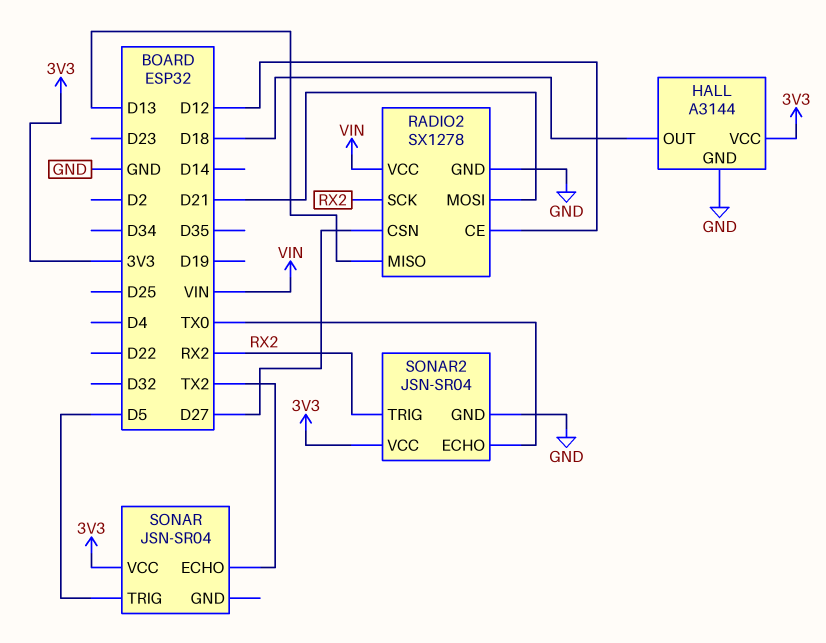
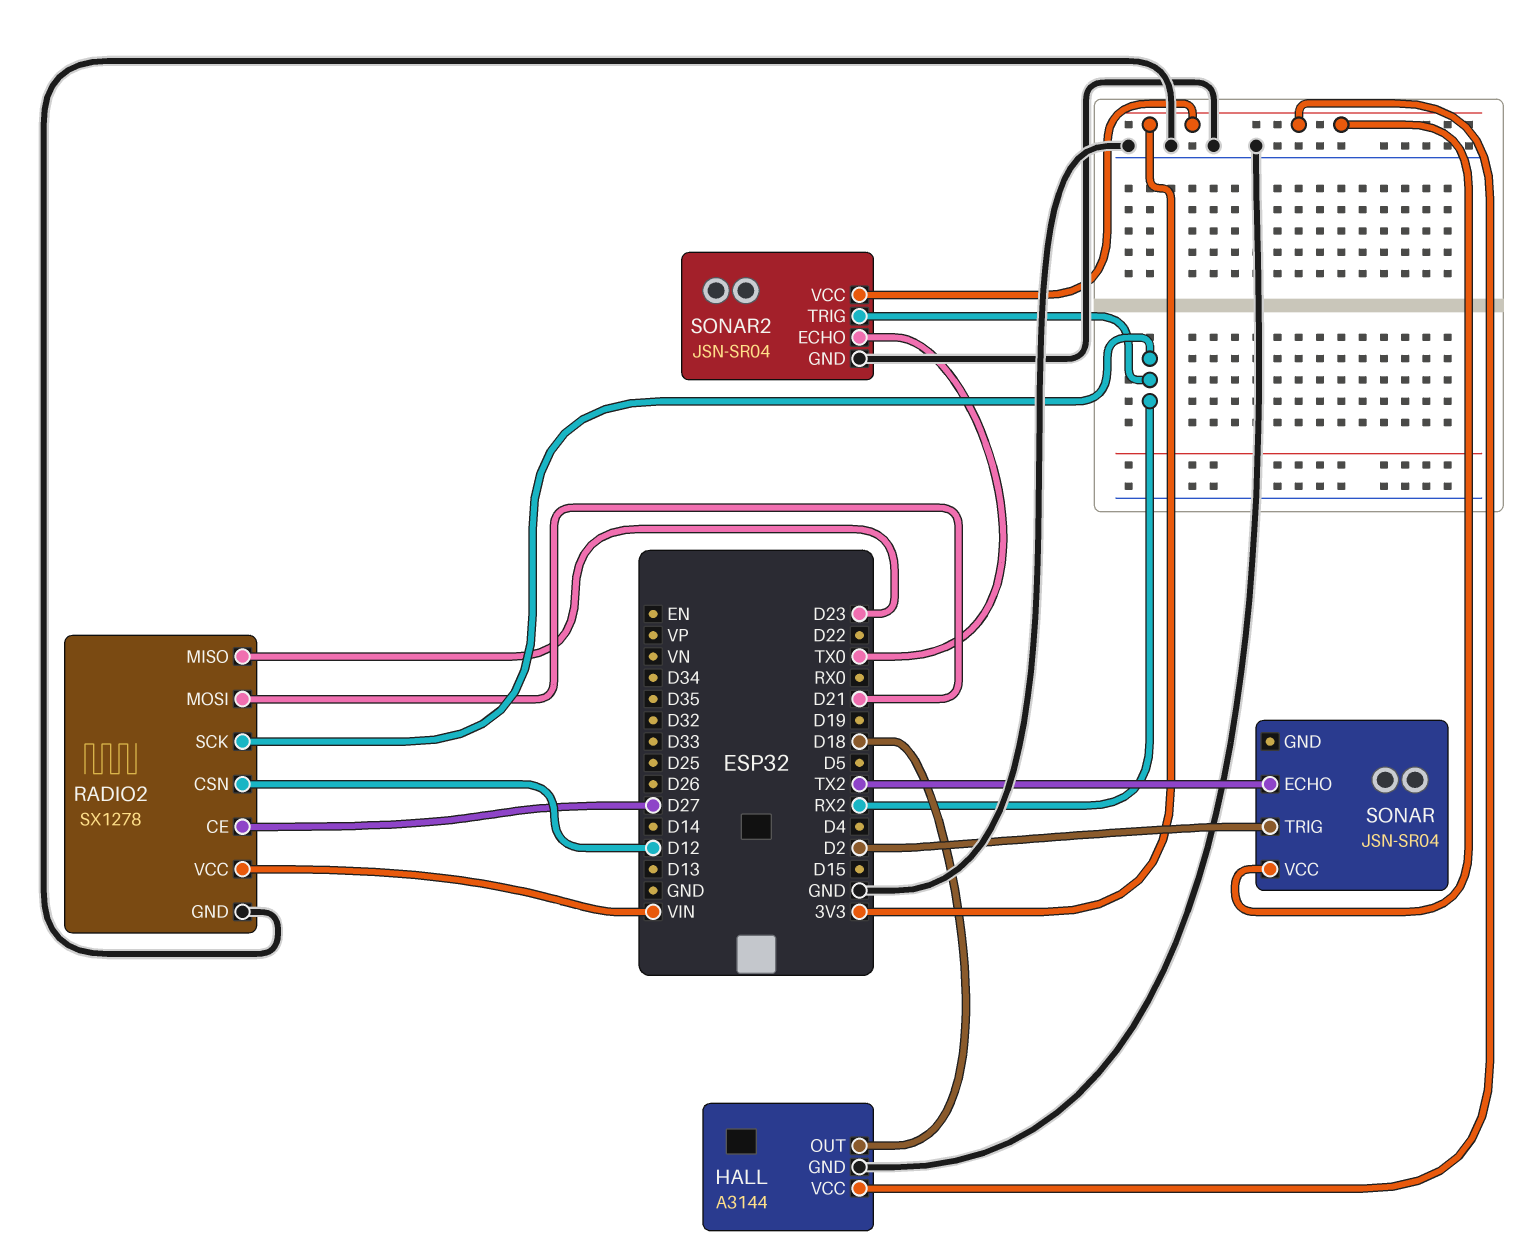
RADIO2 pin CE: D12 -> D27
RADIO2 pin CSN: D27 -> D12
RADIO2 pin MISO: D13 -> D23
SONAR pin TRIG: D5 -> D2

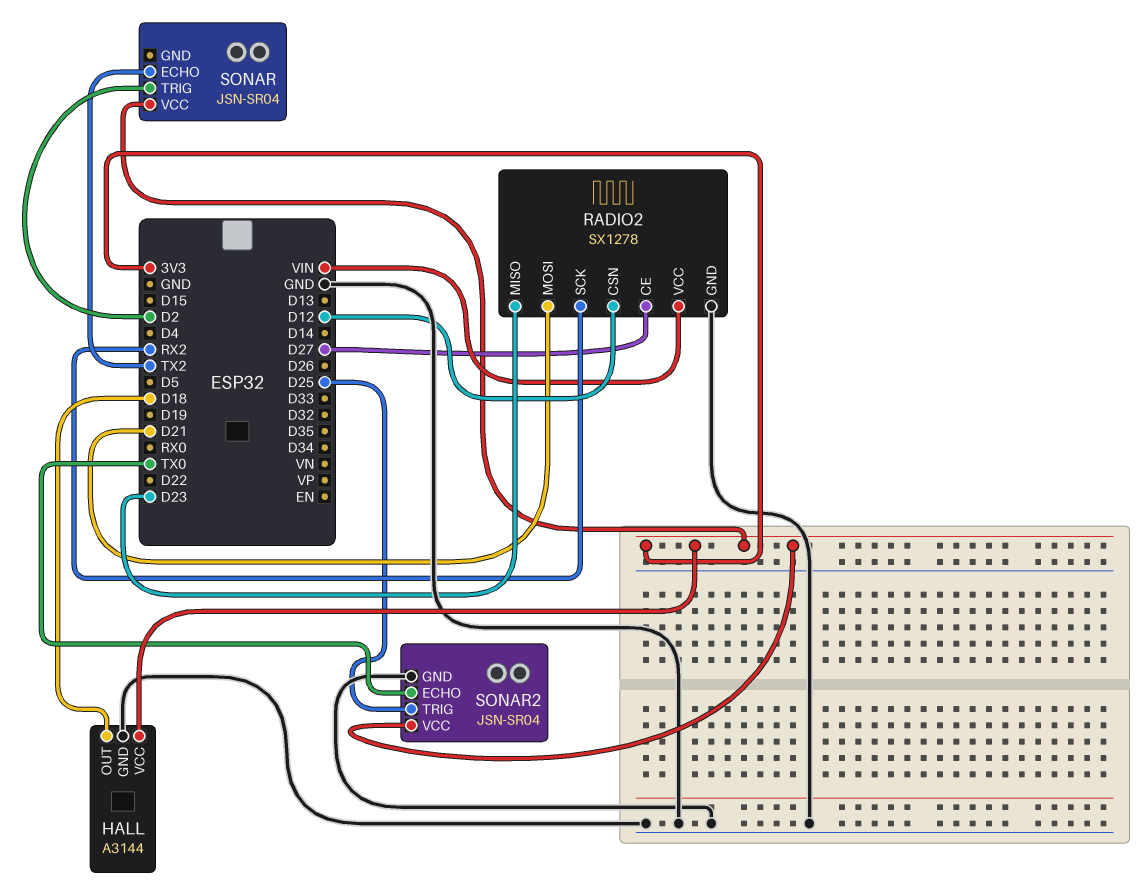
SONAR2 pin TRIG: RX2 -> D25

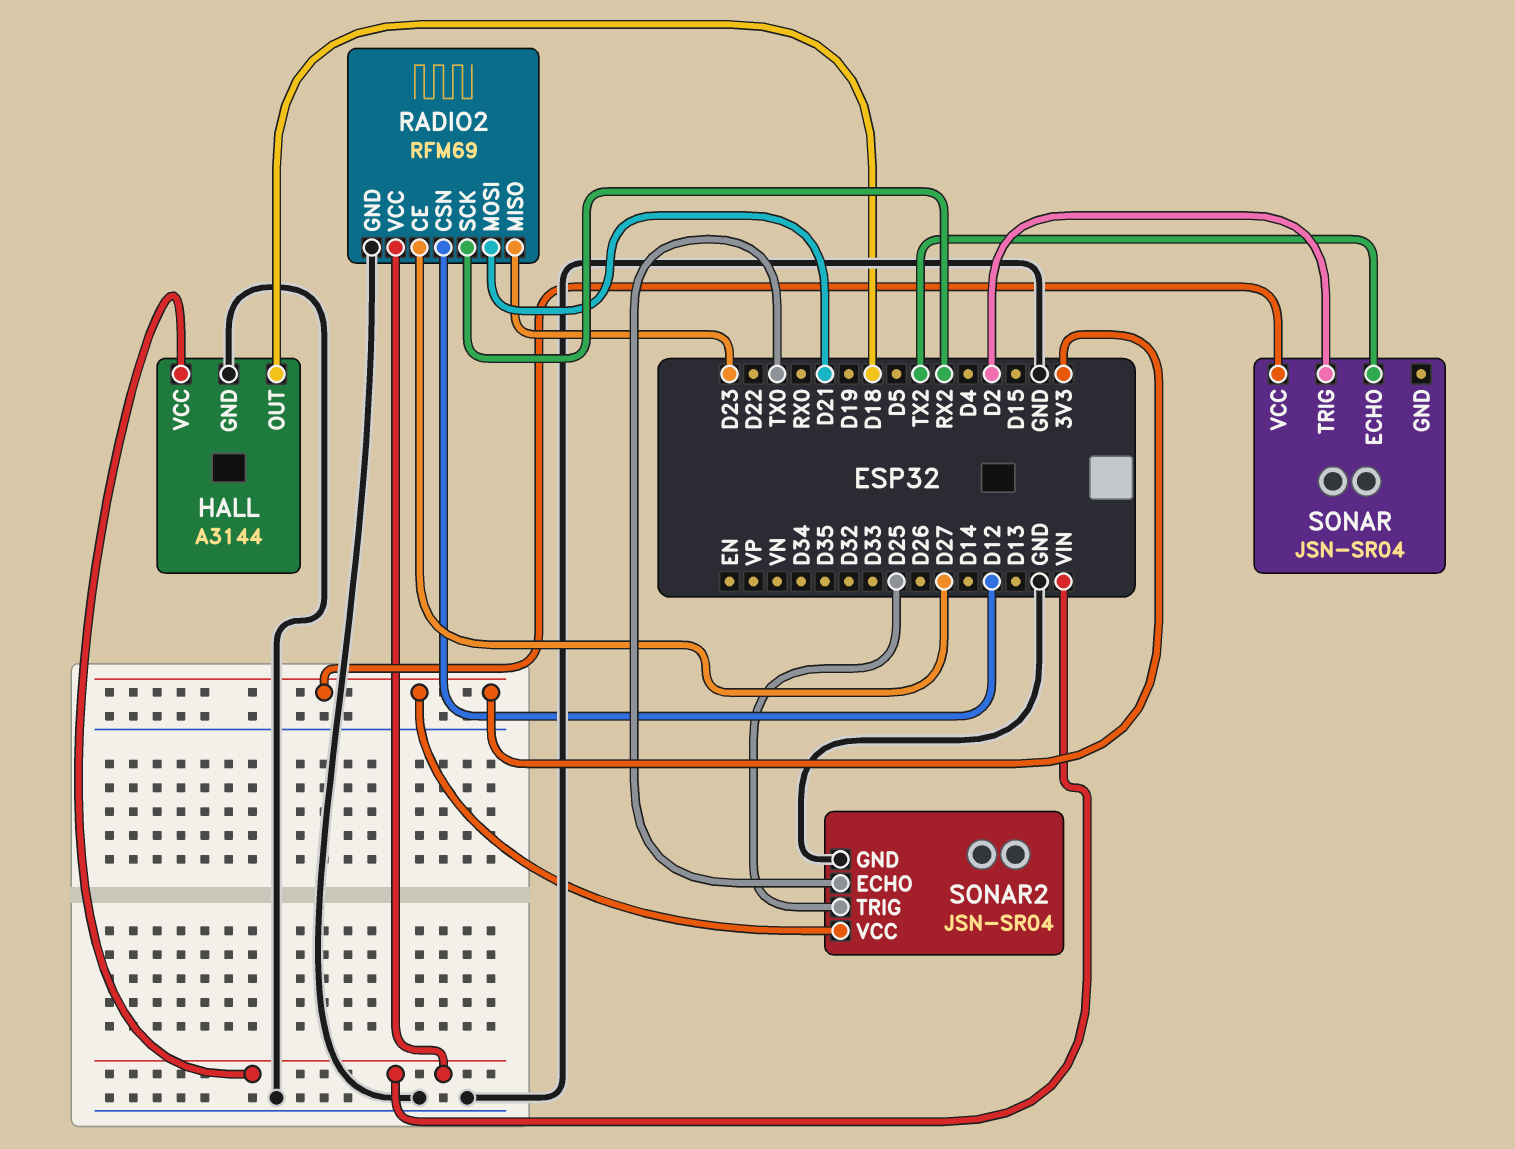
HALL pin VCC: 3V3 -> VIN
RADIO2: SX1278 -> RFM69

